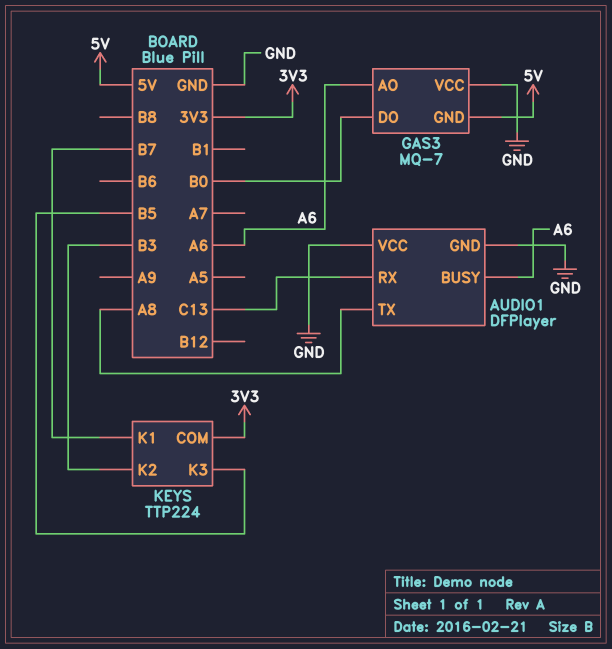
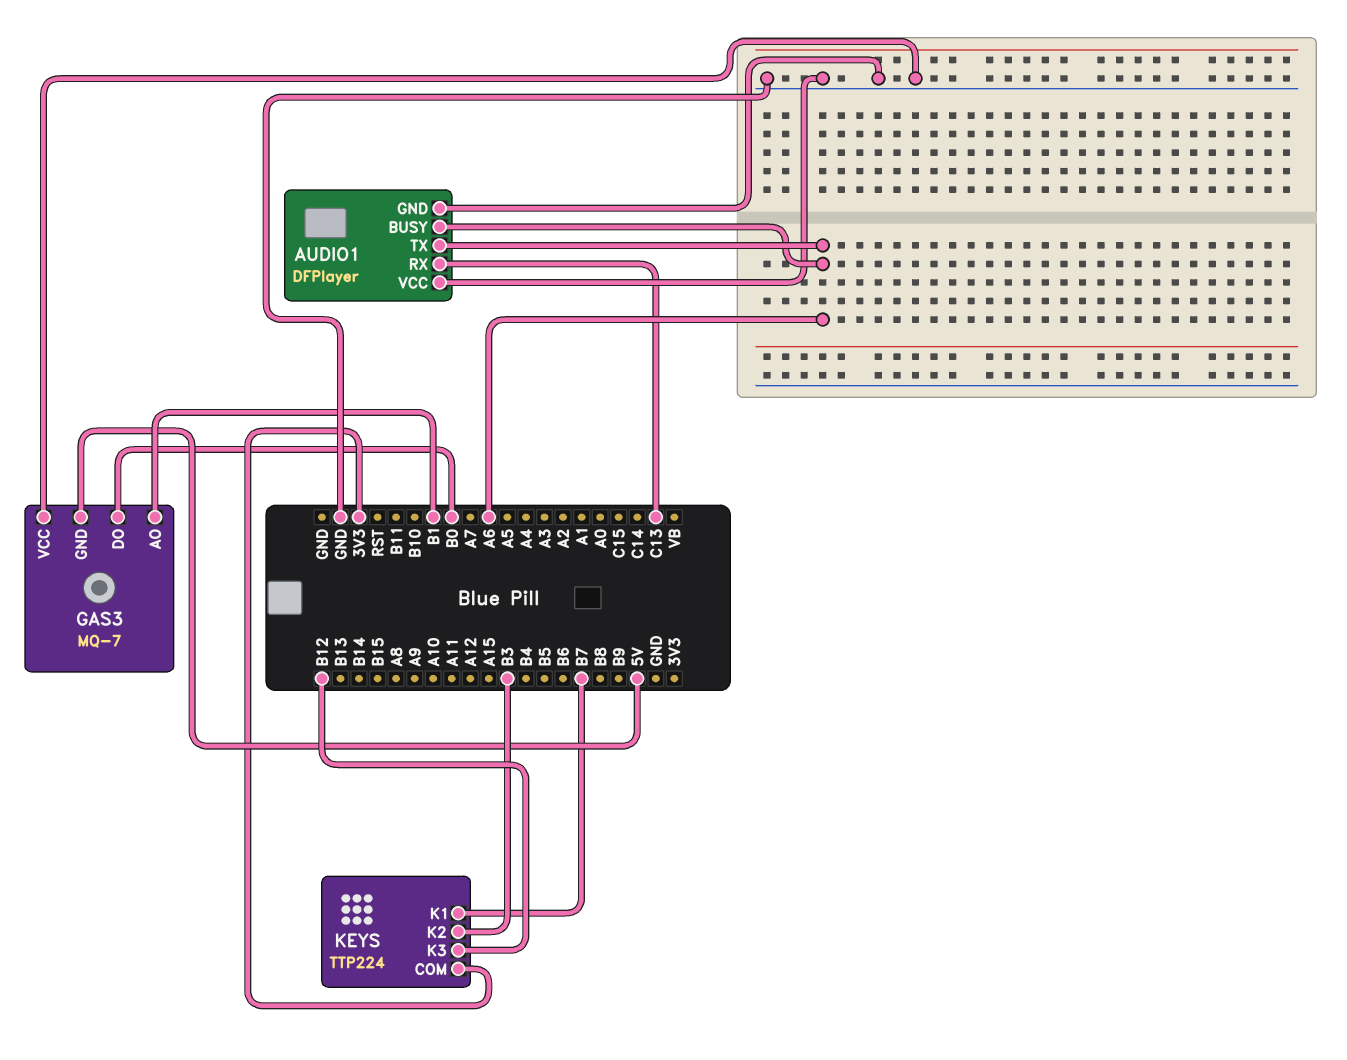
AUDIO1 pin TX: A8 -> A6
GAS3 pin AO: A6 -> B1
KEYS pin K3: B5 -> B12

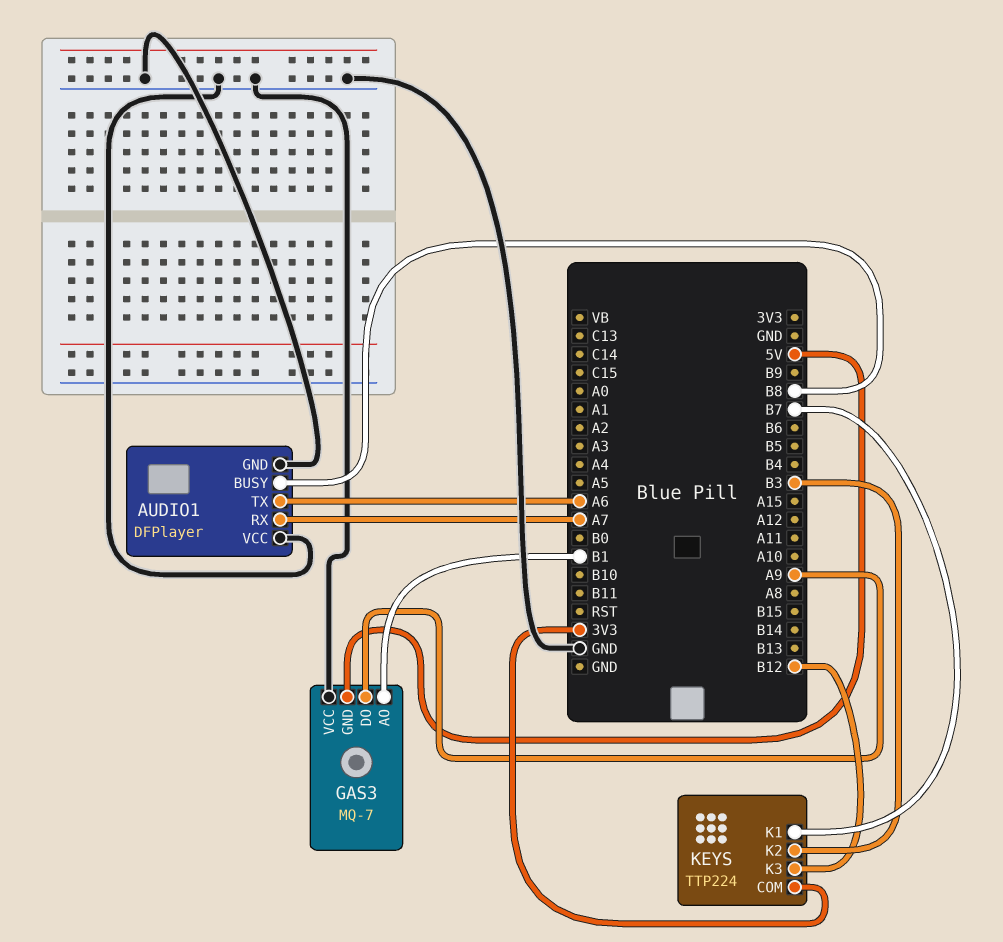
AUDIO1 pin BUSY: A6 -> B8
AUDIO1 pin RX: C13 -> A7
GAS3 pin DO: B0 -> A9

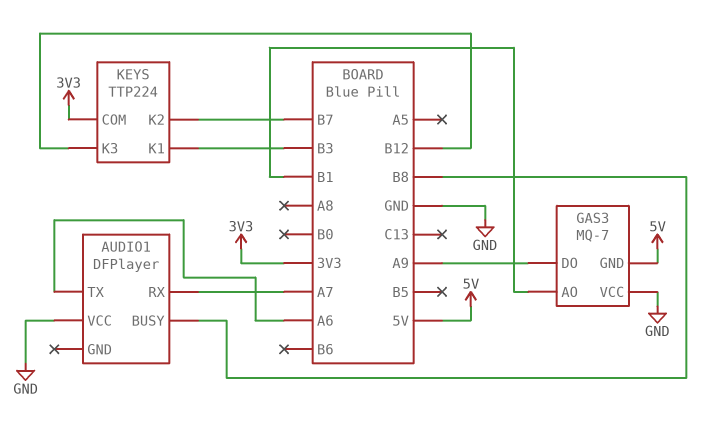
AUDIO1 pin GND: GND -> none
KEYS pin K1: B7 -> B3
KEYS pin K2: B3 -> B7

